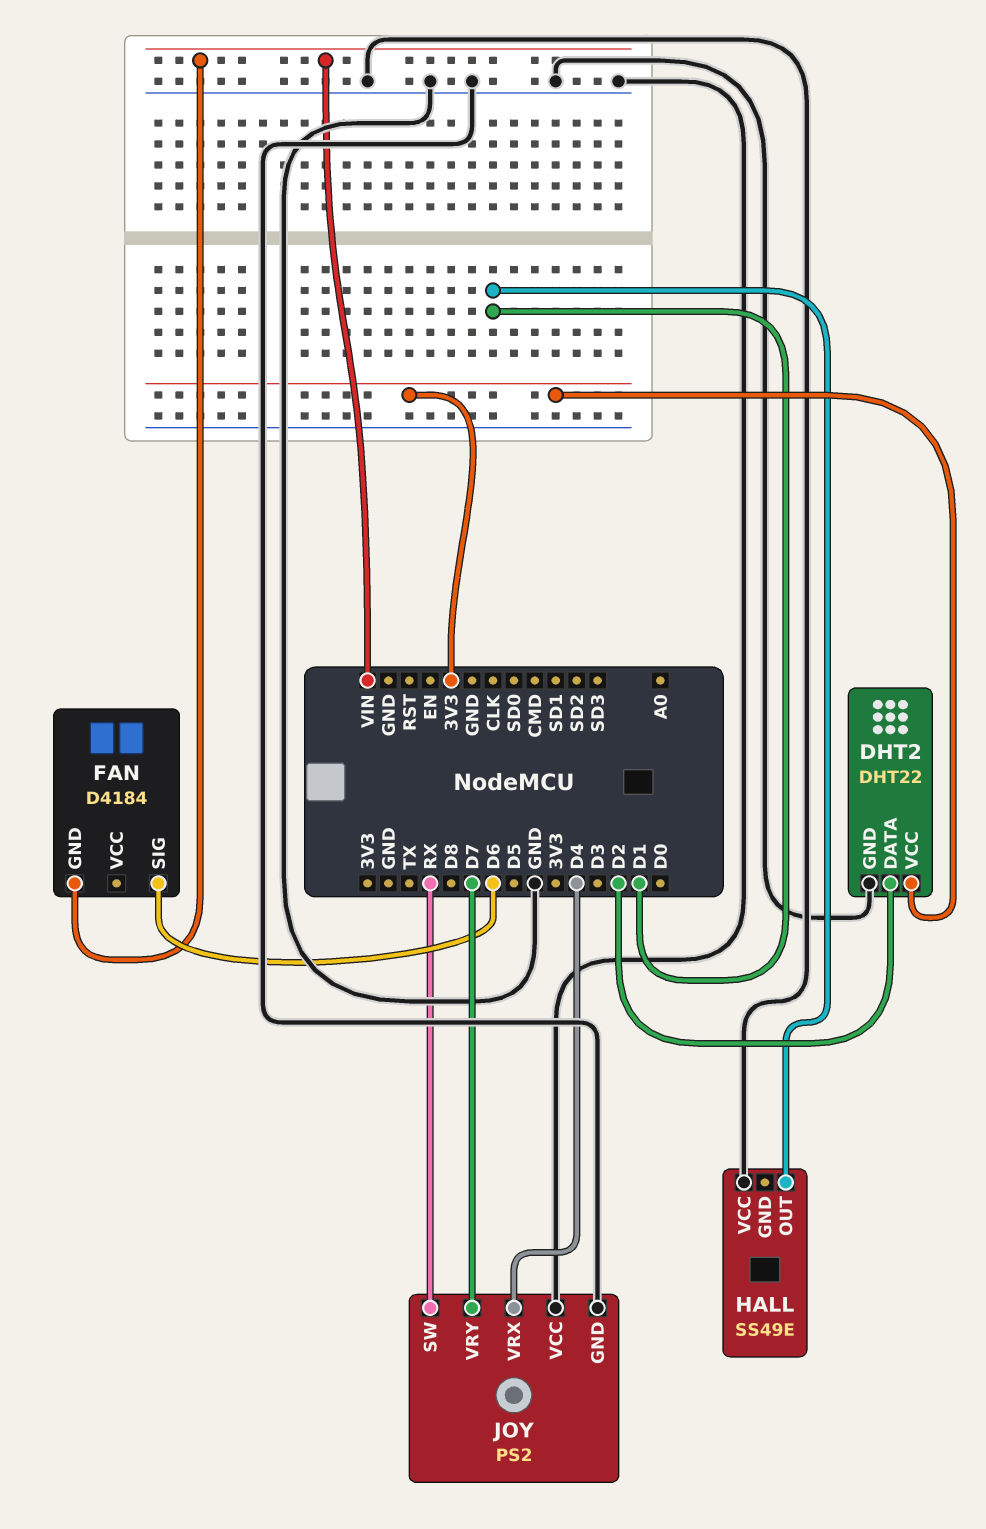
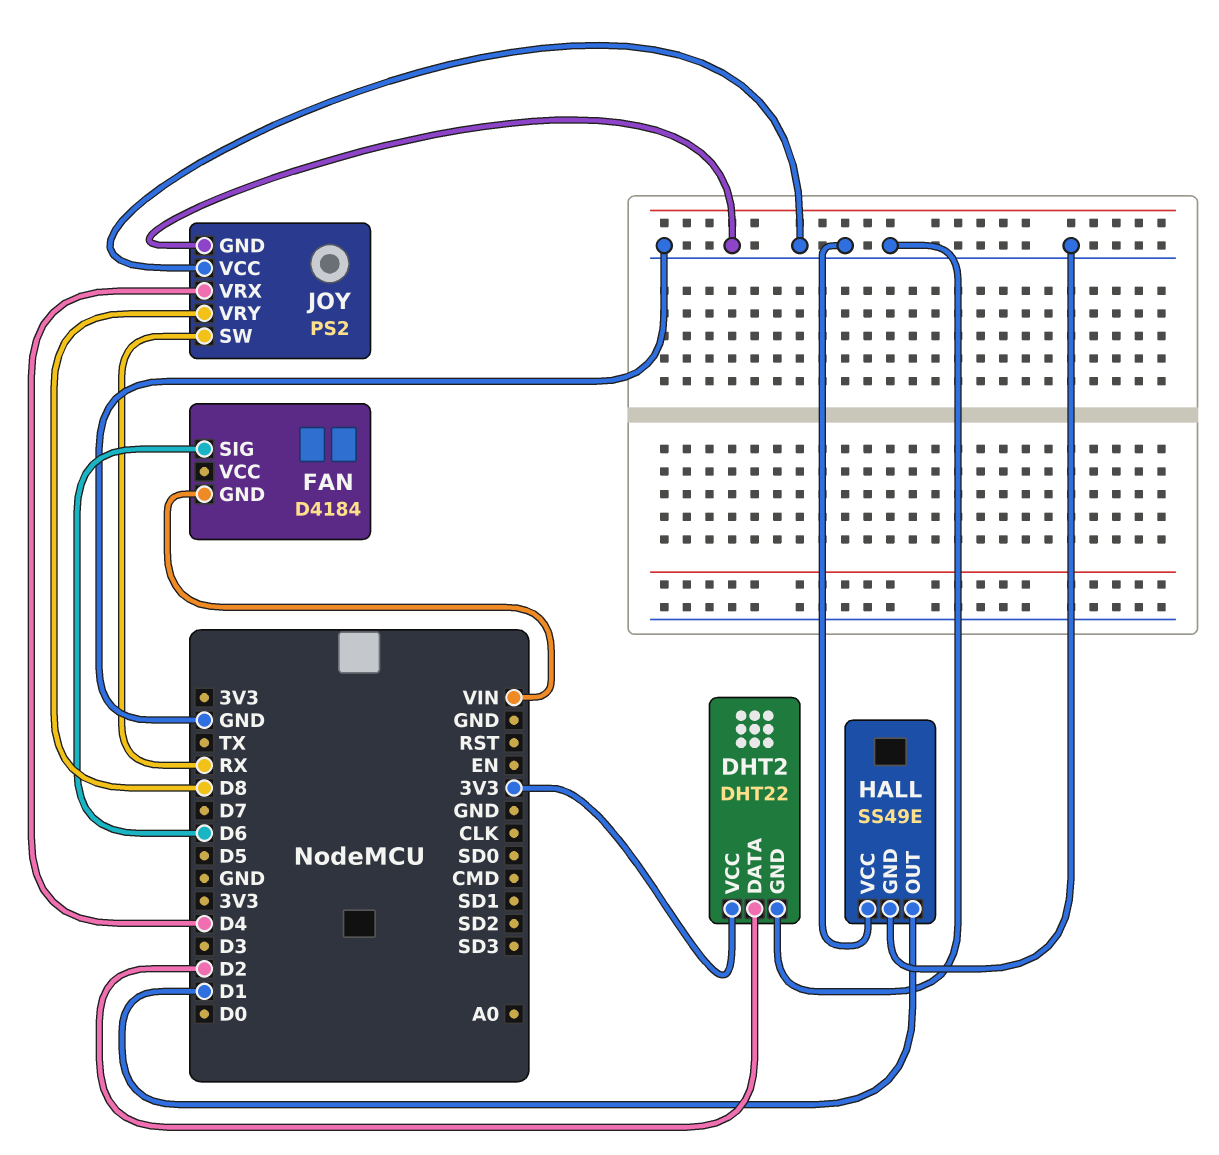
HALL pin GND: none -> GND
JOY pin VRY: D7 -> D8

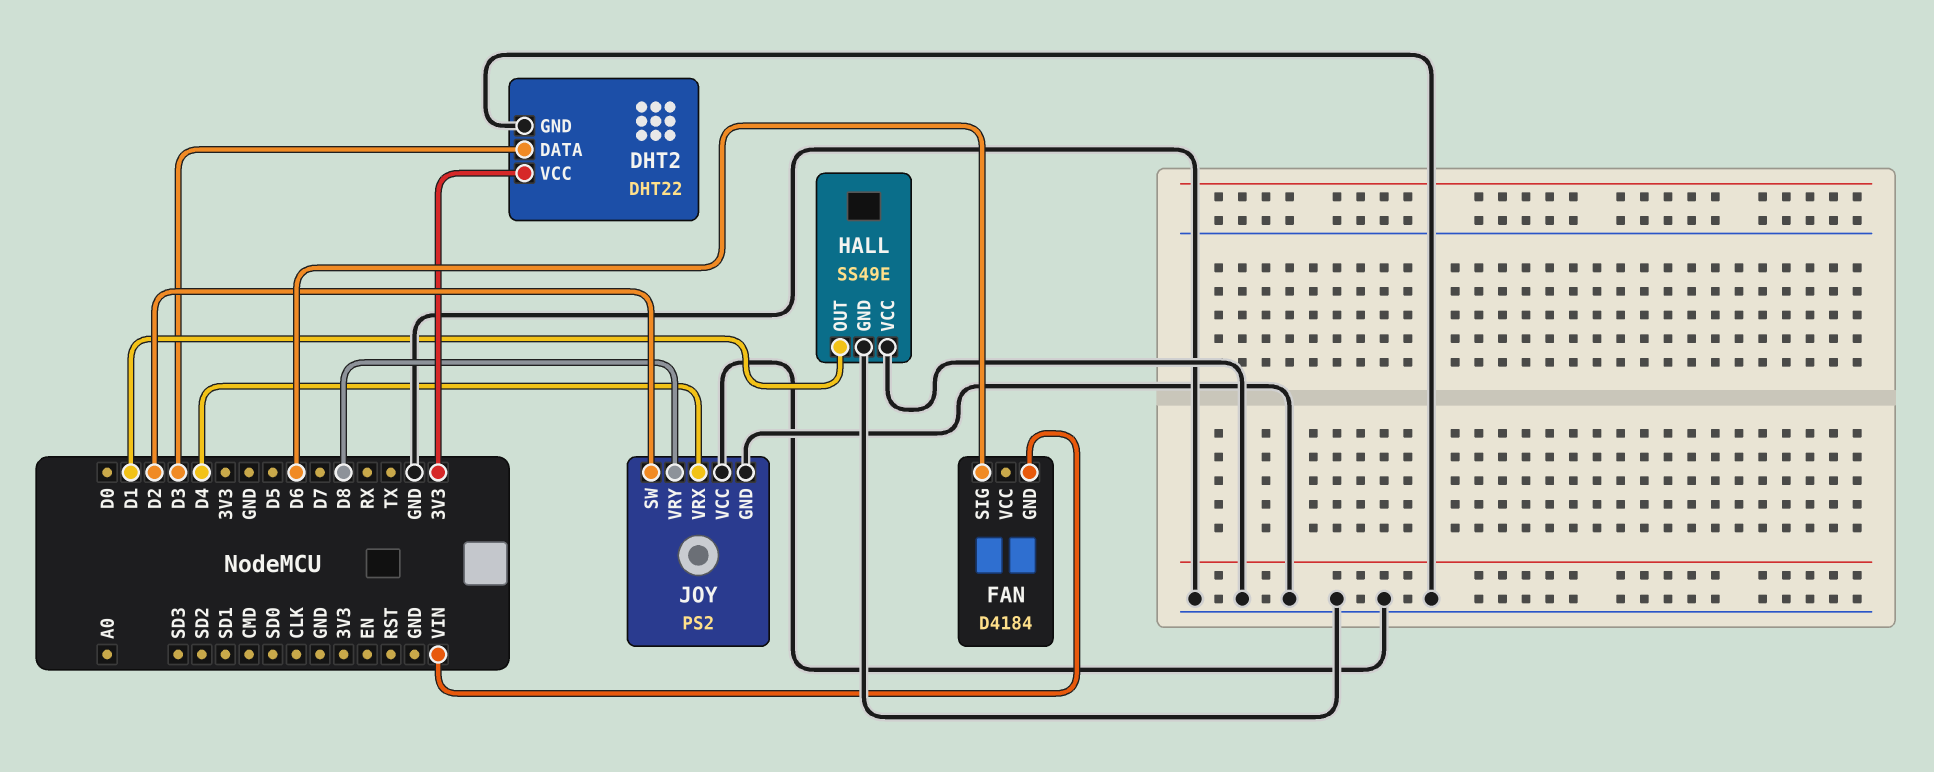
DHT2 pin DATA: D2 -> D3
JOY pin SW: RX -> D2

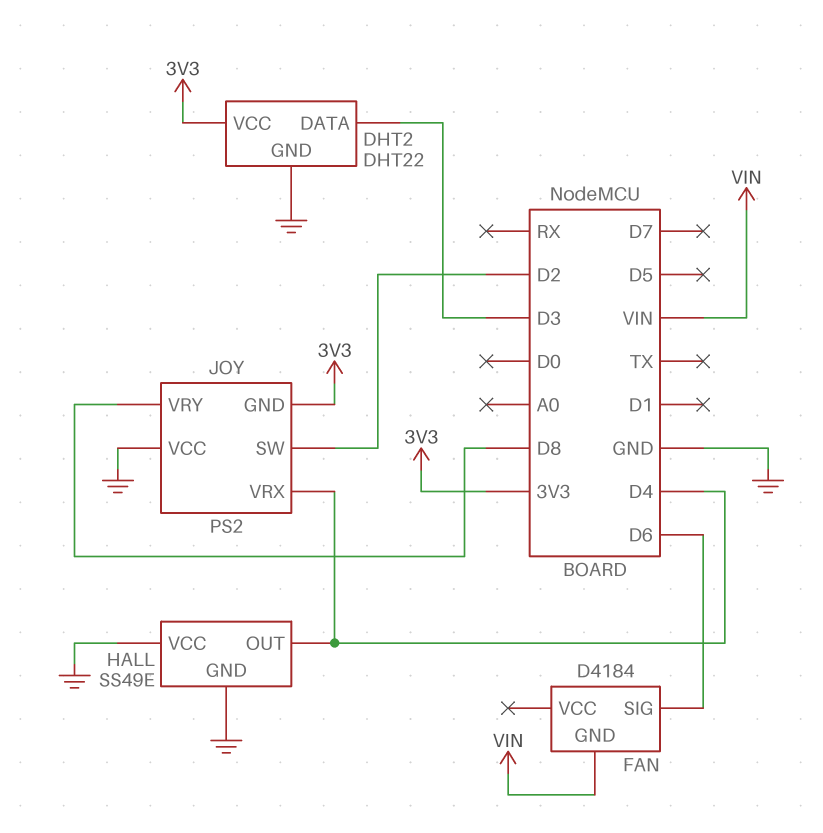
HALL pin OUT: D1 -> D4
JOY pin GND: GND -> 3V3

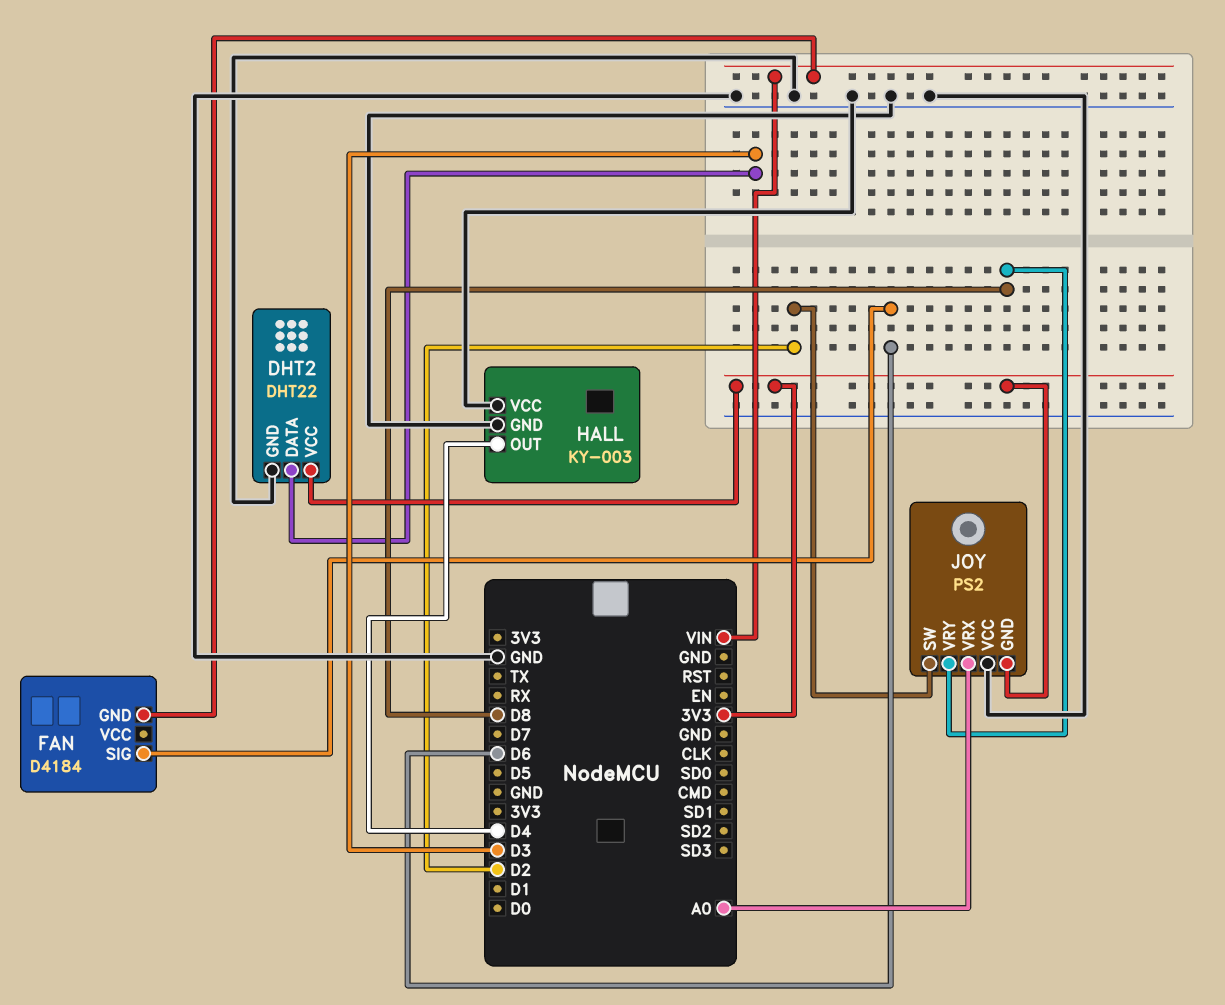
HALL: SS49E -> KY-003
JOY pin VRX: D4 -> A0

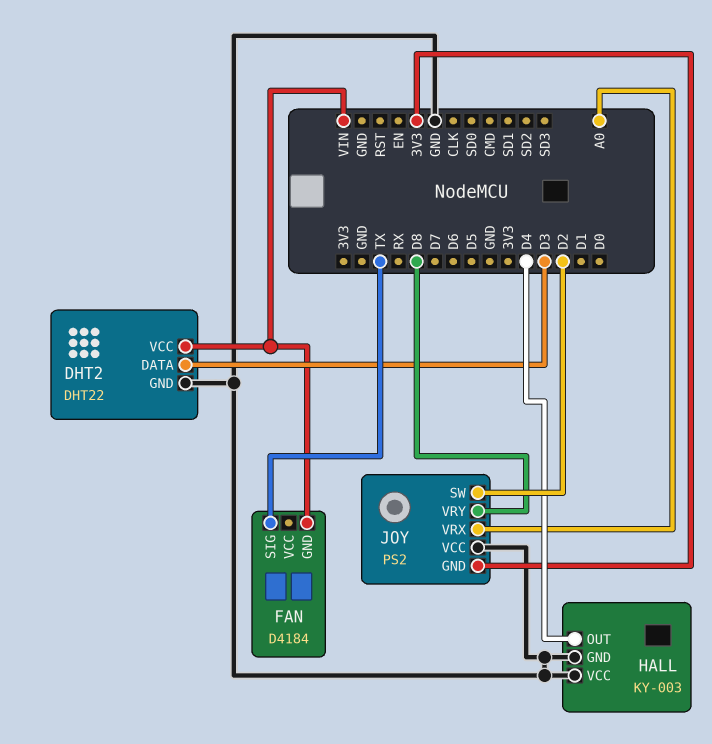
DHT2 pin VCC: 3V3 -> VIN
FAN pin SIG: D6 -> TX

